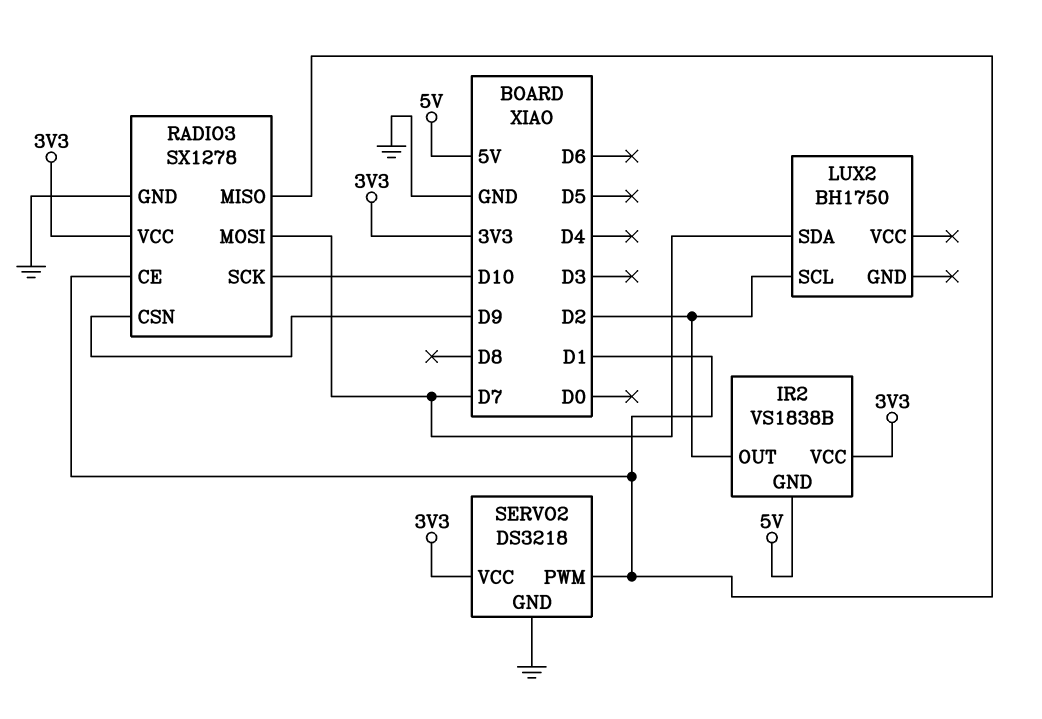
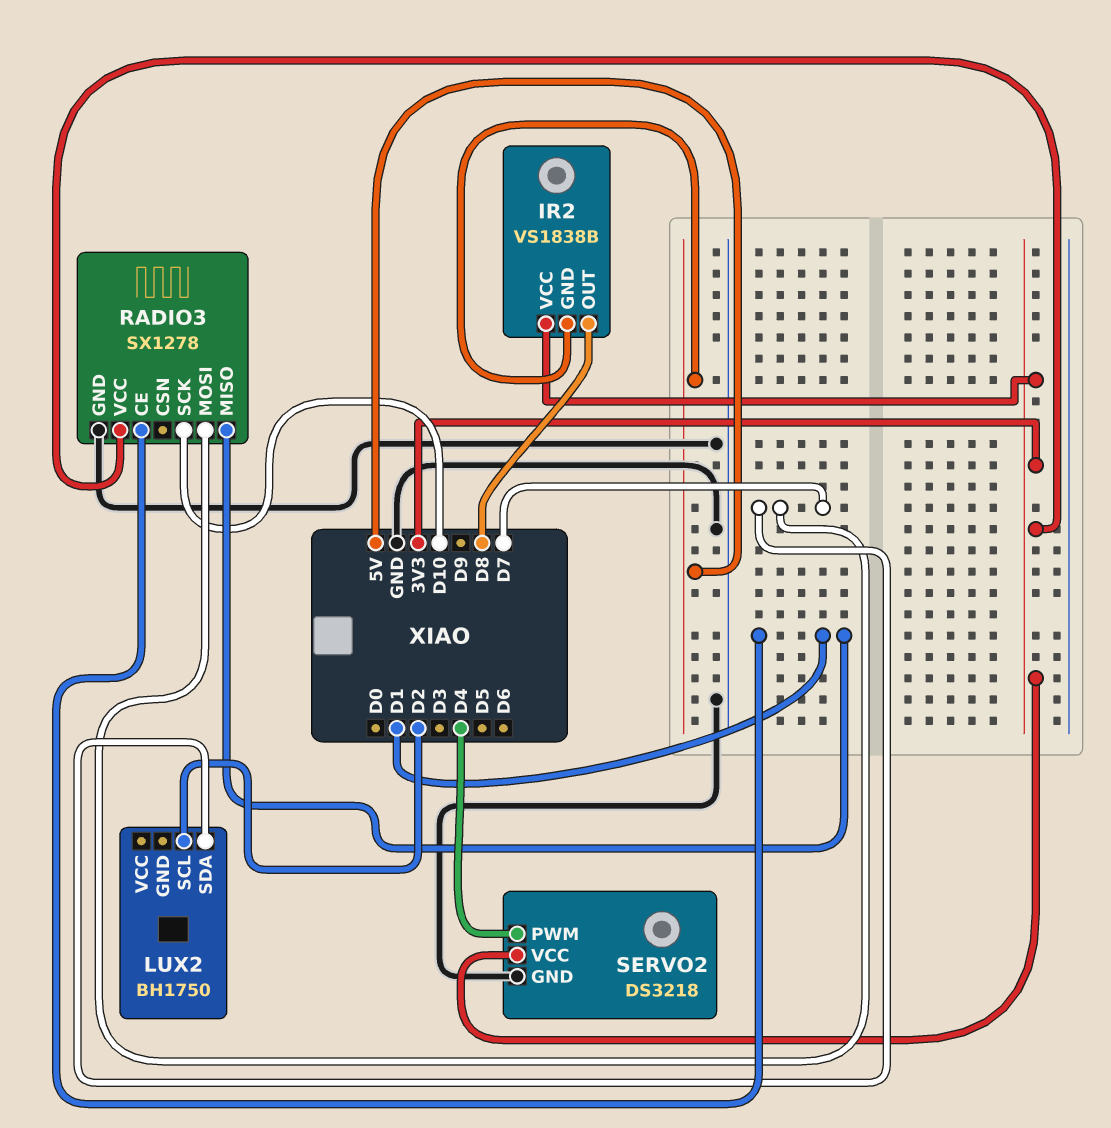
IR2 pin OUT: D2 -> D8
RADIO3 pin CSN: D9 -> none
SERVO2 pin PWM: D1 -> D4

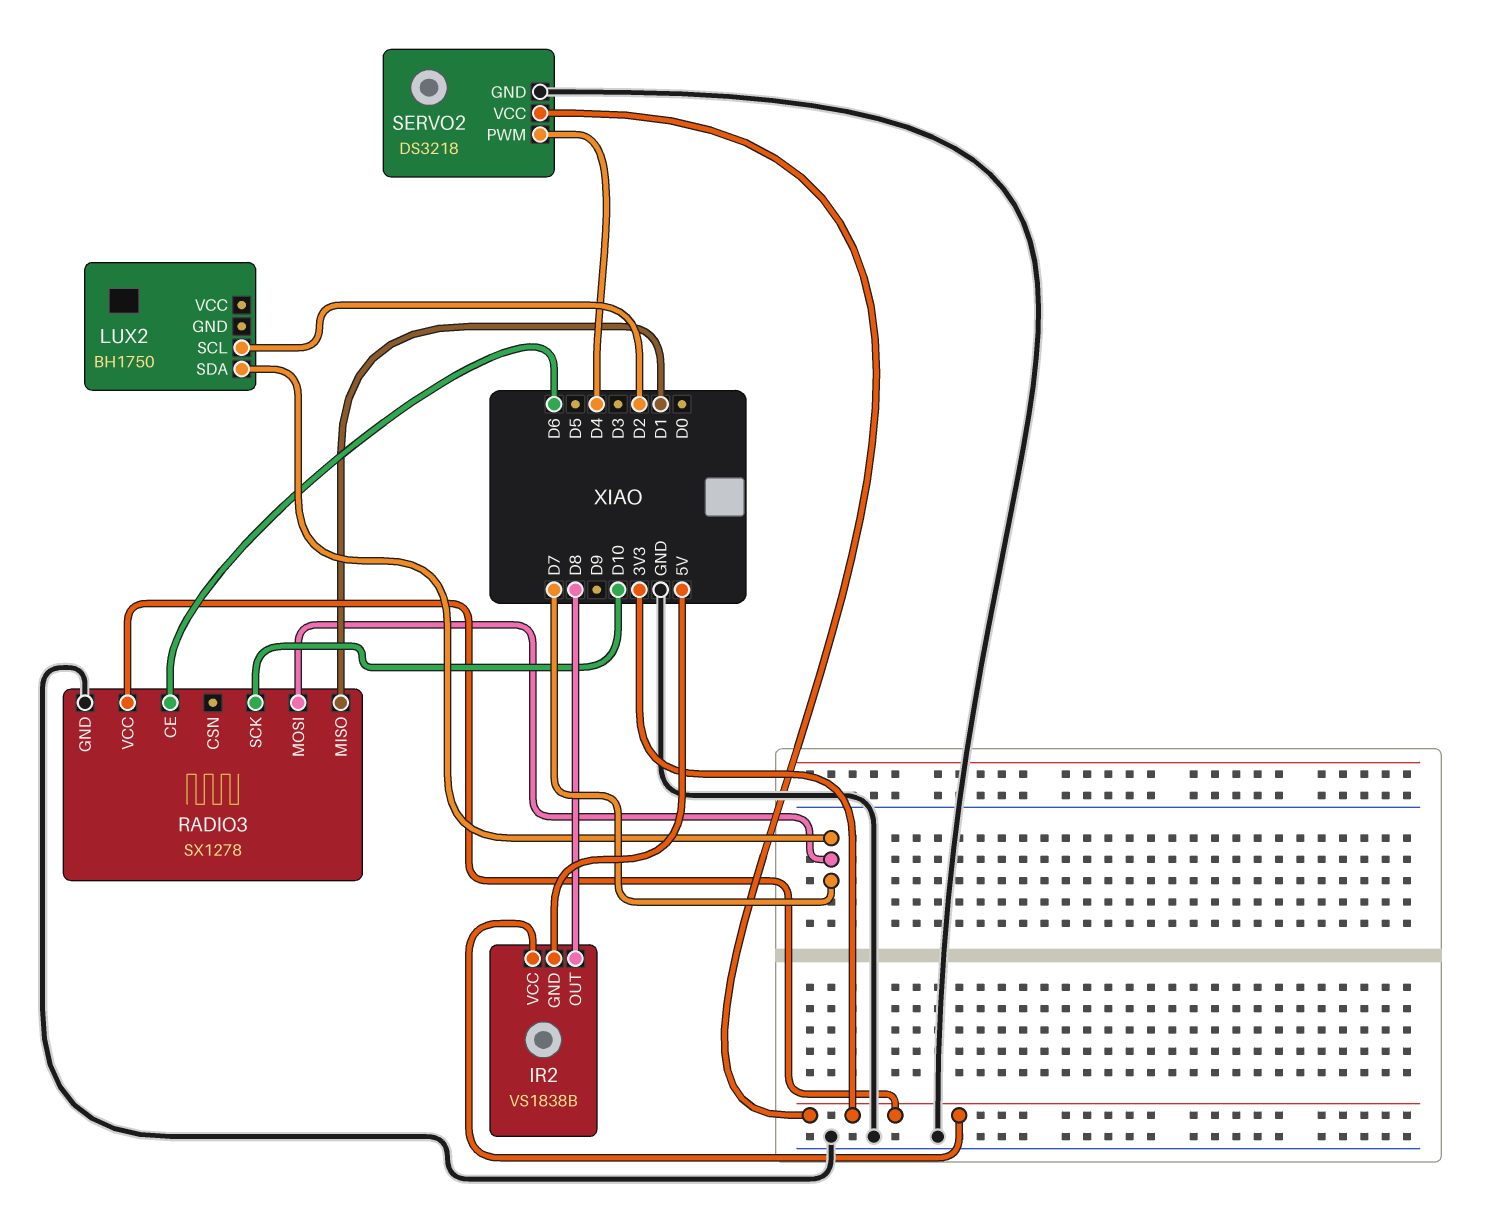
RADIO3 pin CE: D1 -> D6

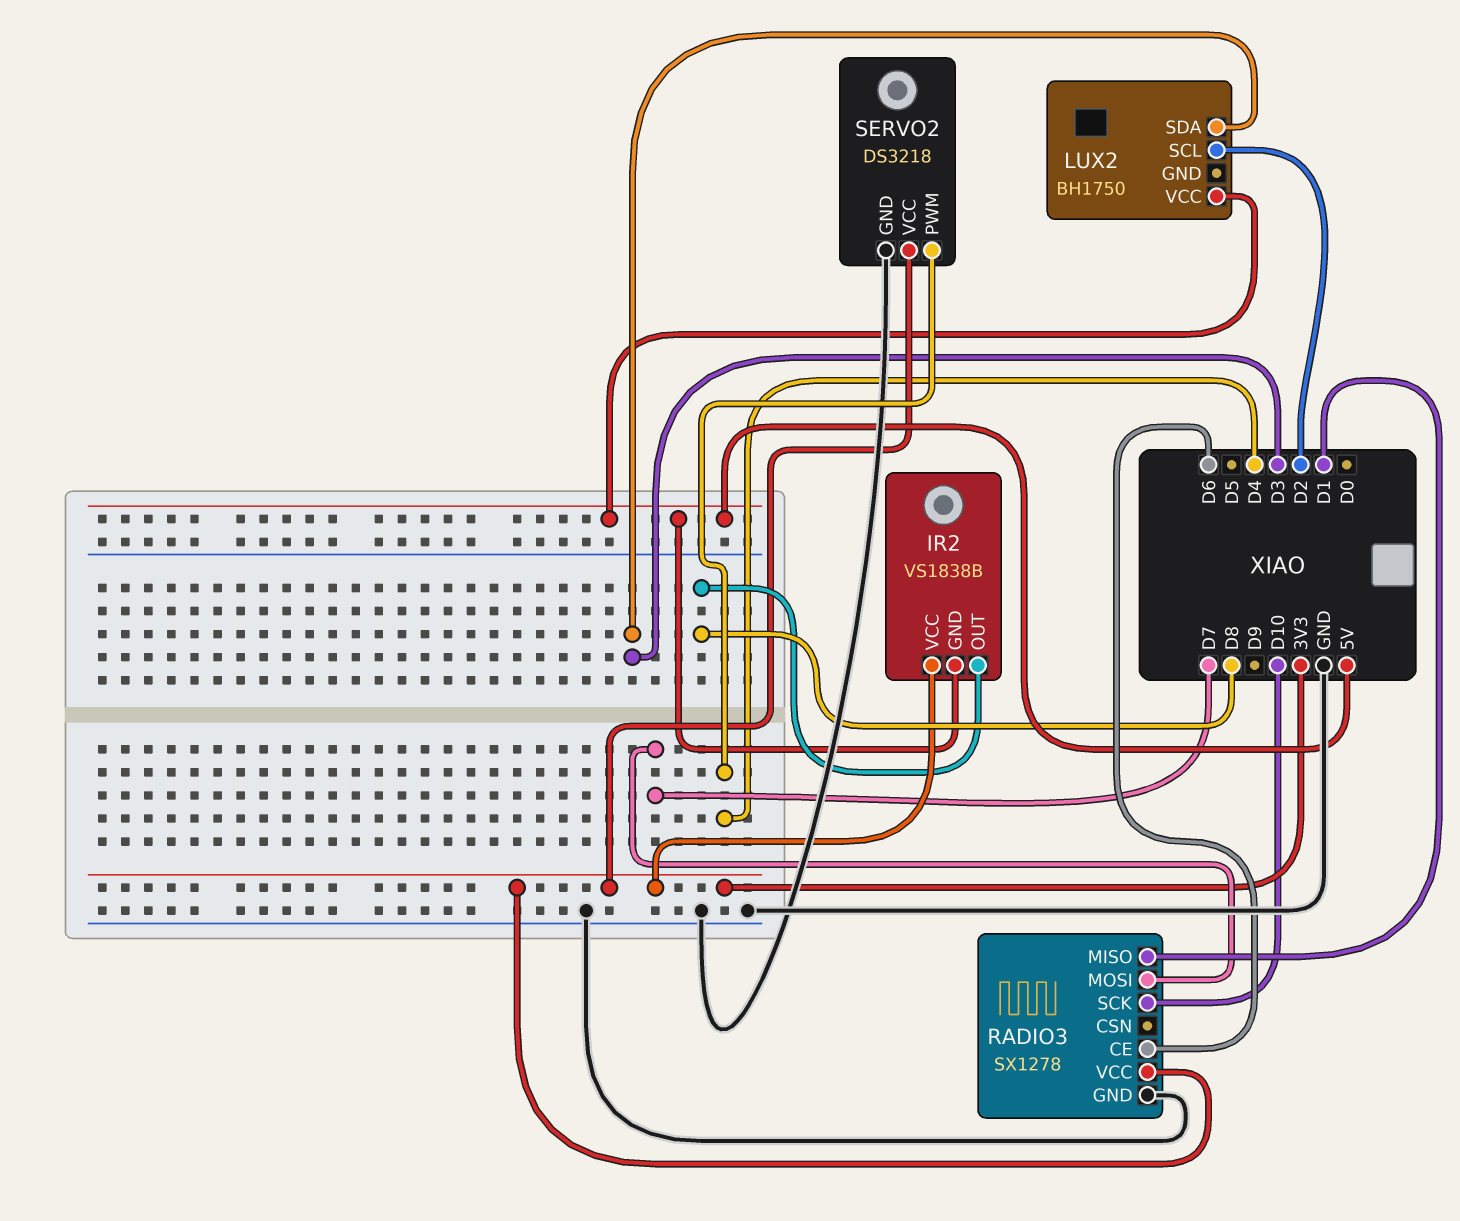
LUX2 pin SDA: D7 -> D3
LUX2 pin VCC: none -> 5V

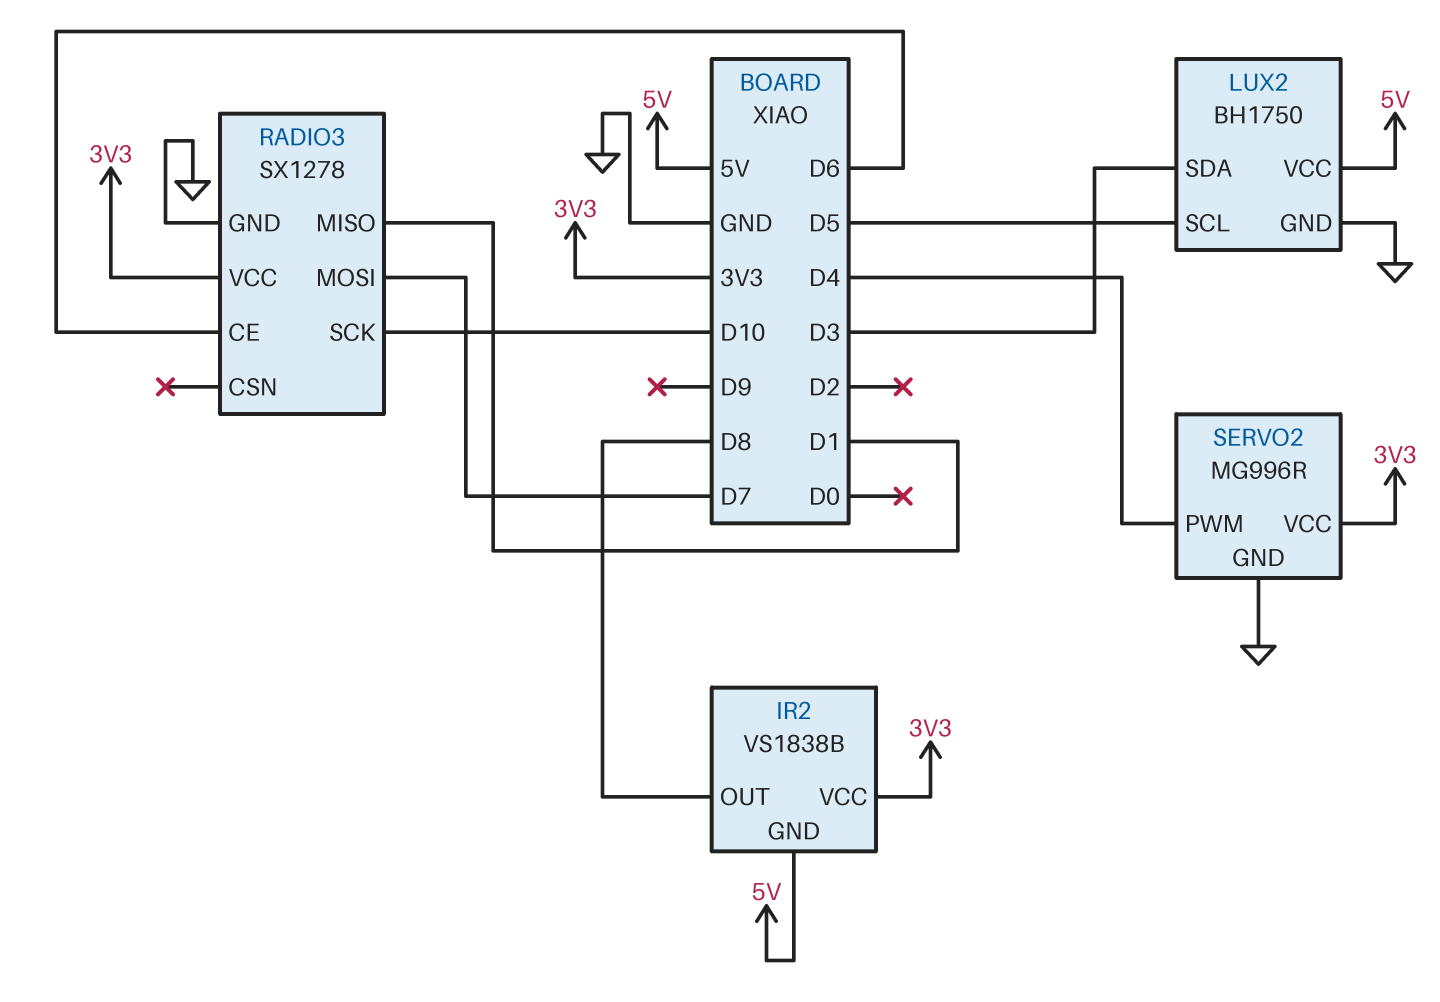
LUX2 pin GND: none -> GND
LUX2 pin SCL: D2 -> D5
SERVO2: DS3218 -> MG996R

